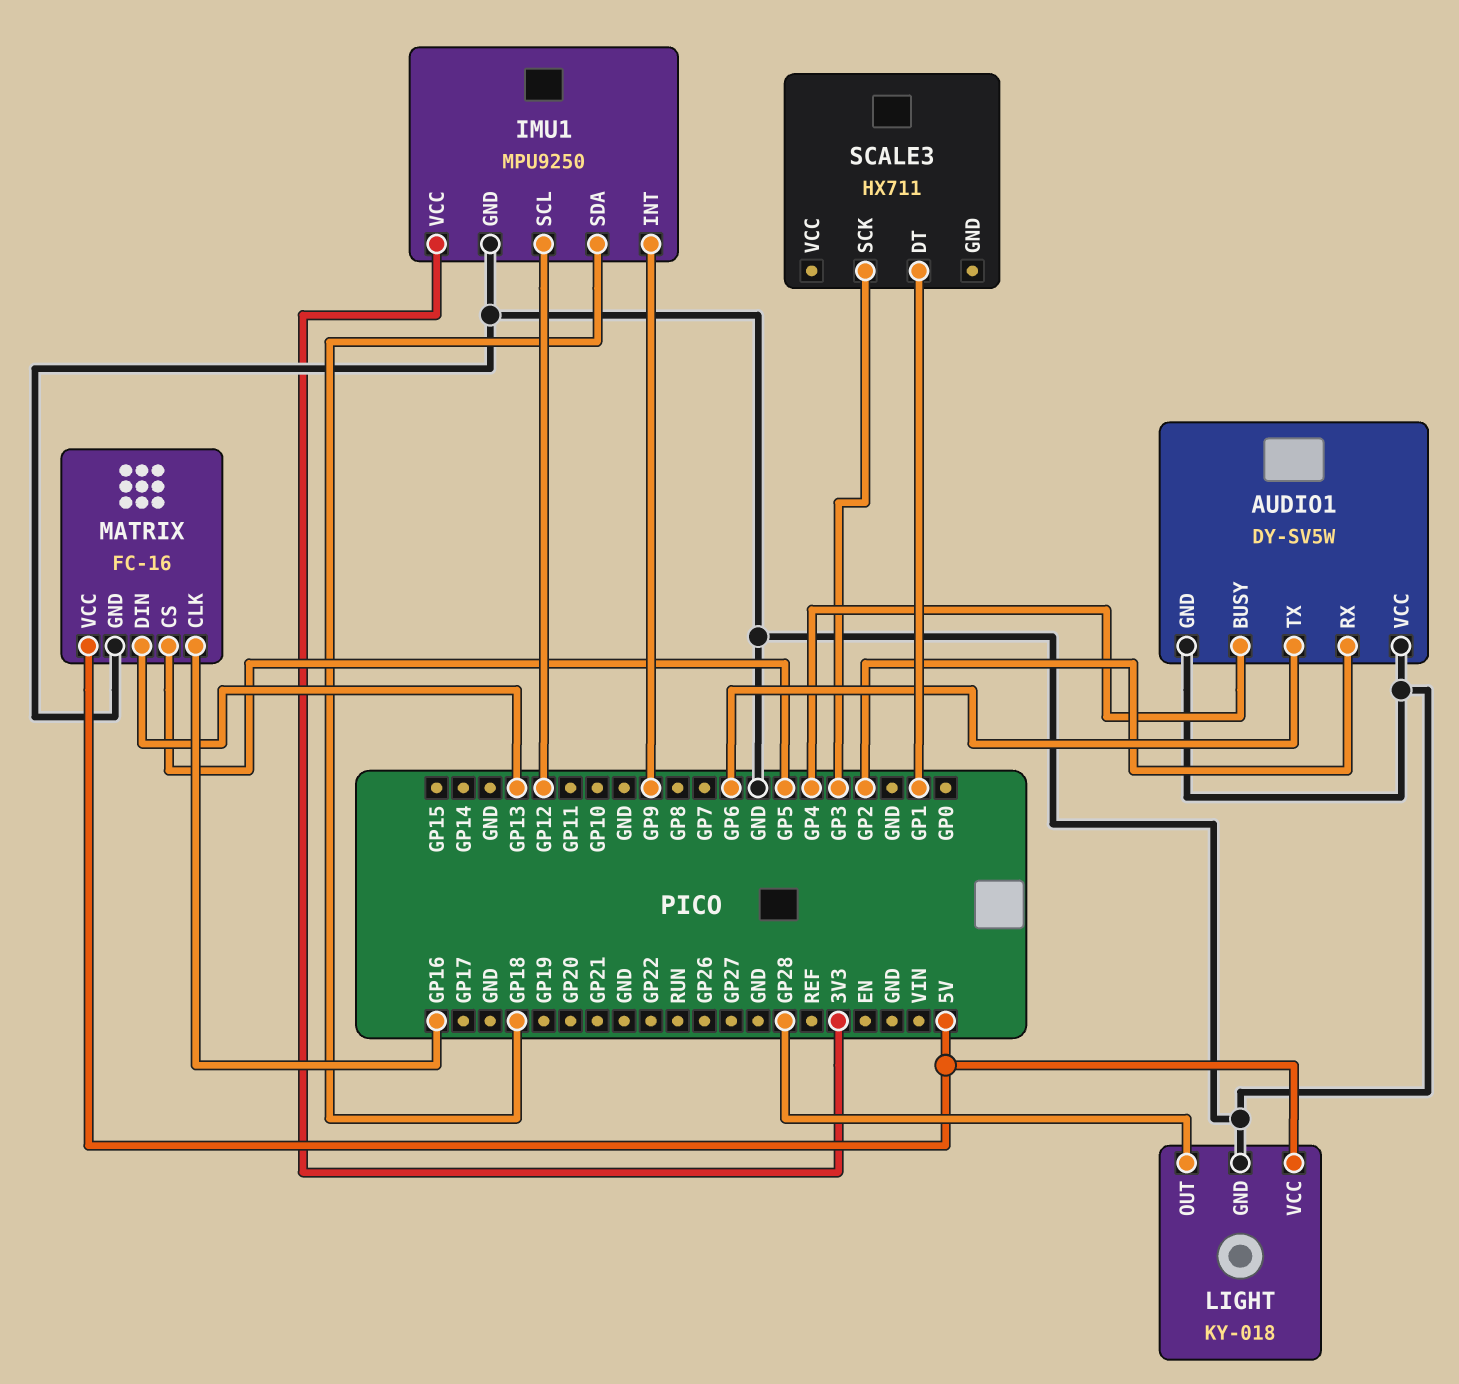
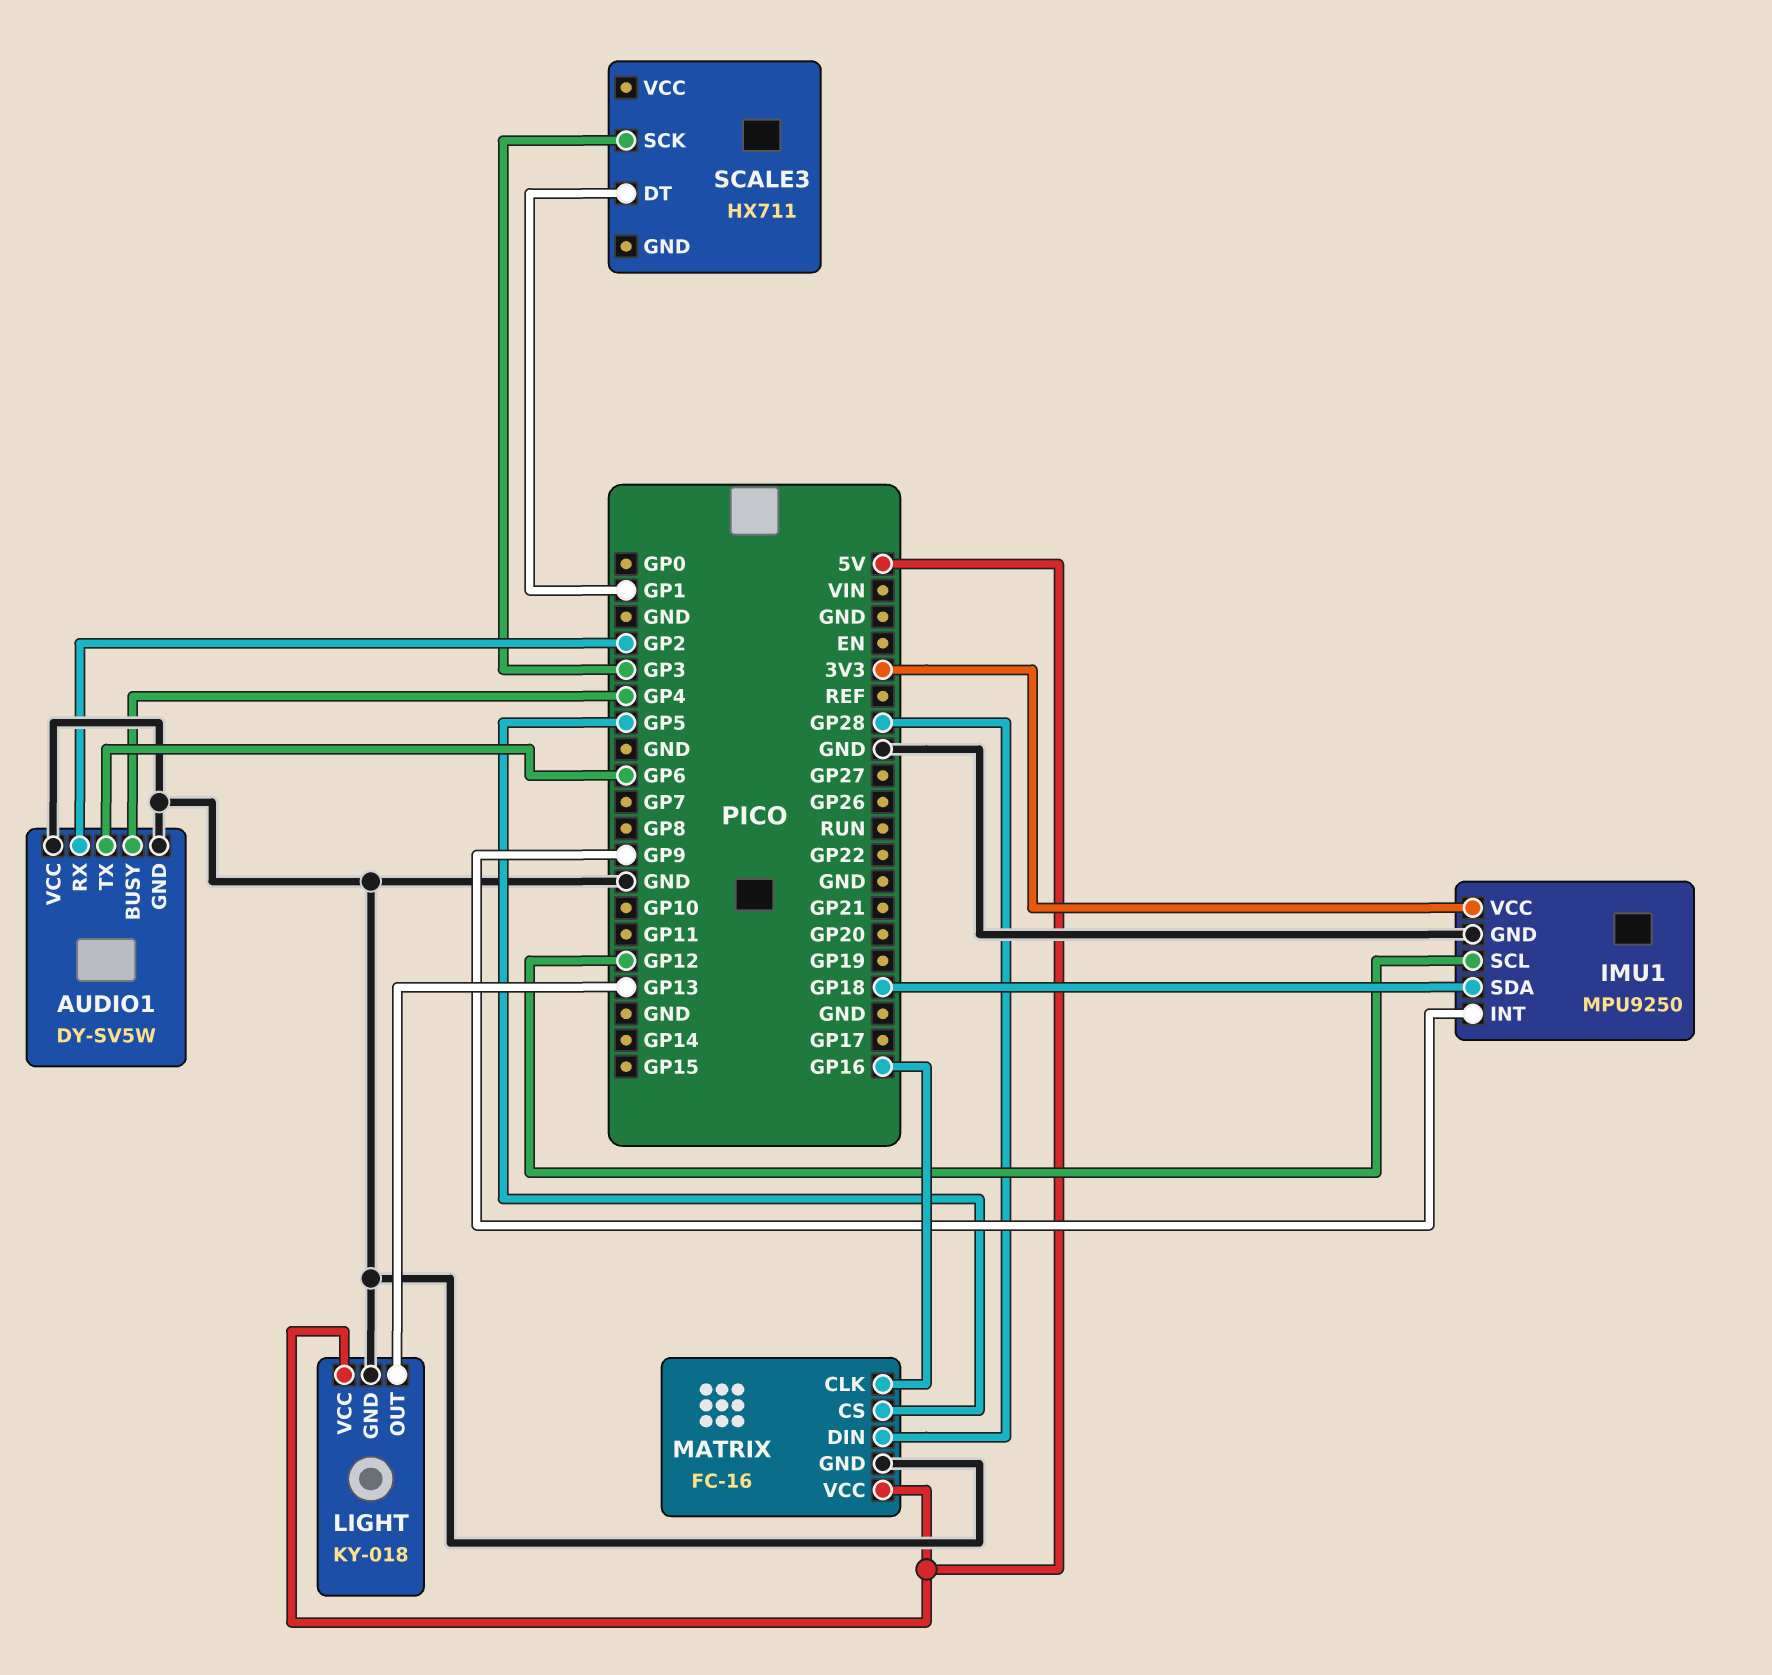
LIGHT pin OUT: GP28 -> GP13
MATRIX pin DIN: GP13 -> GP28

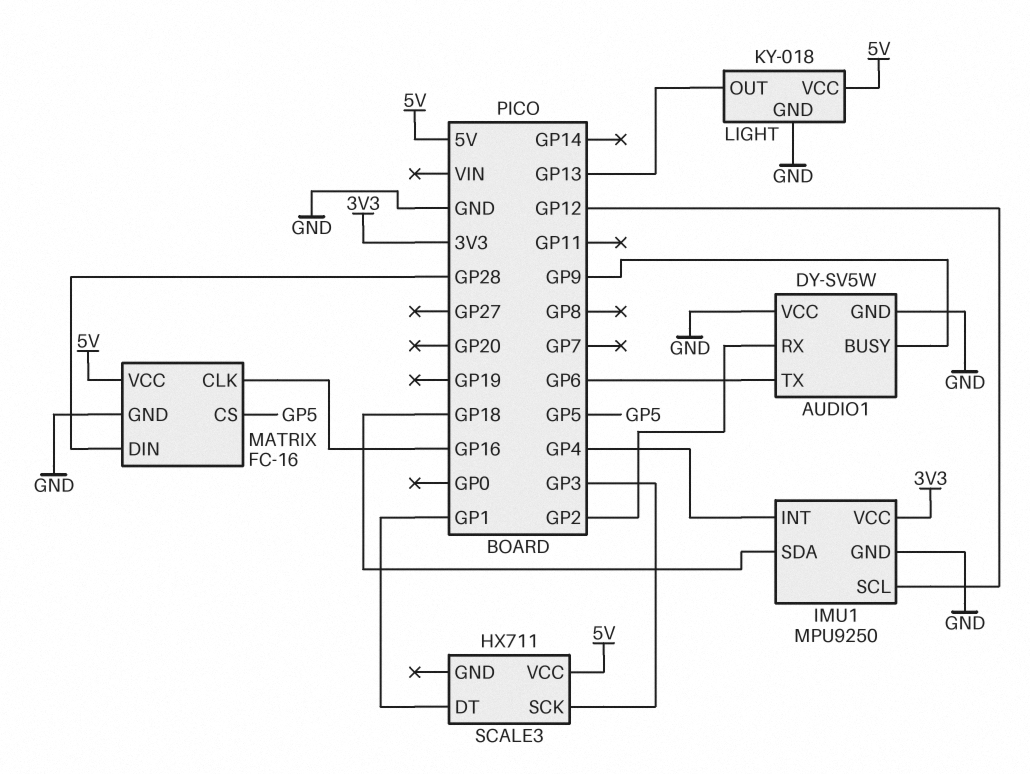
AUDIO1 pin BUSY: GP4 -> GP9
IMU1 pin INT: GP9 -> GP4
SCALE3 pin VCC: none -> 5V

